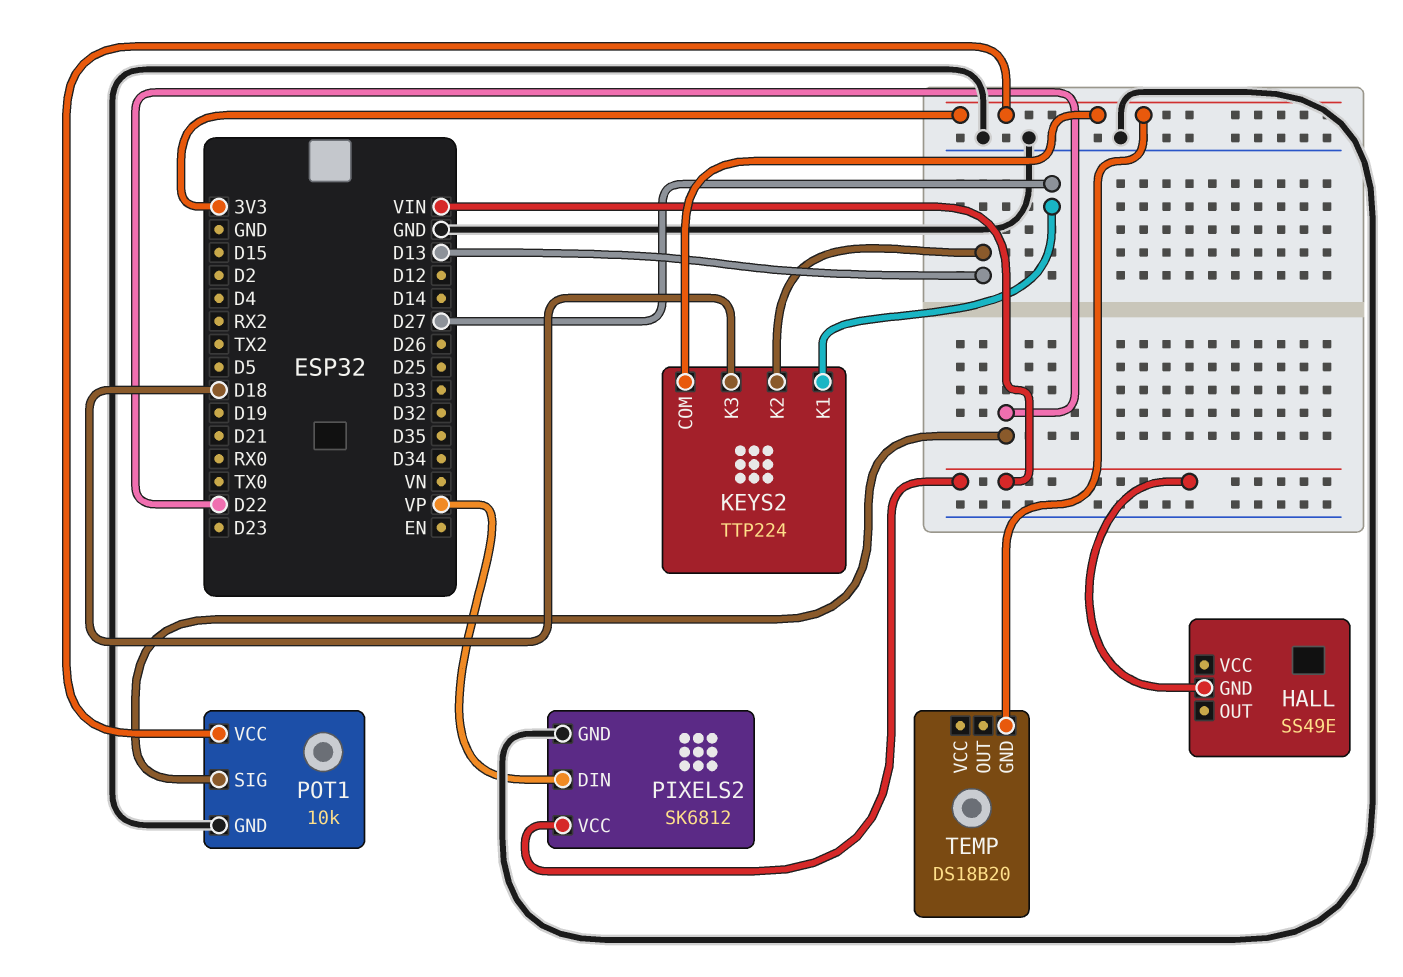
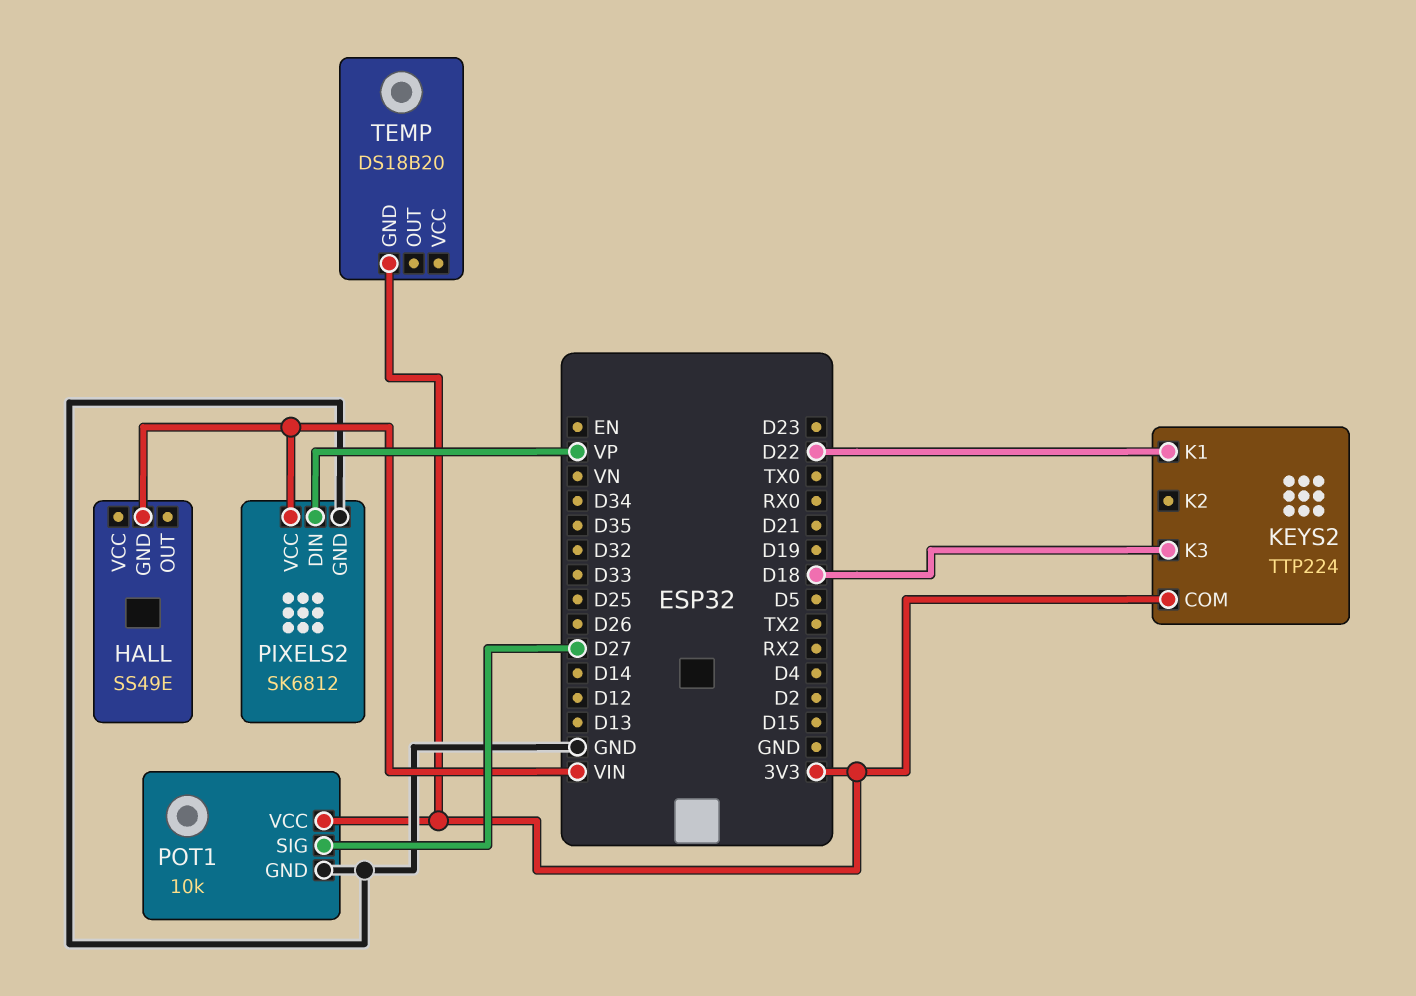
KEYS2 pin K1: D27 -> D22
KEYS2 pin K2: D13 -> none
POT1 pin SIG: D22 -> D27

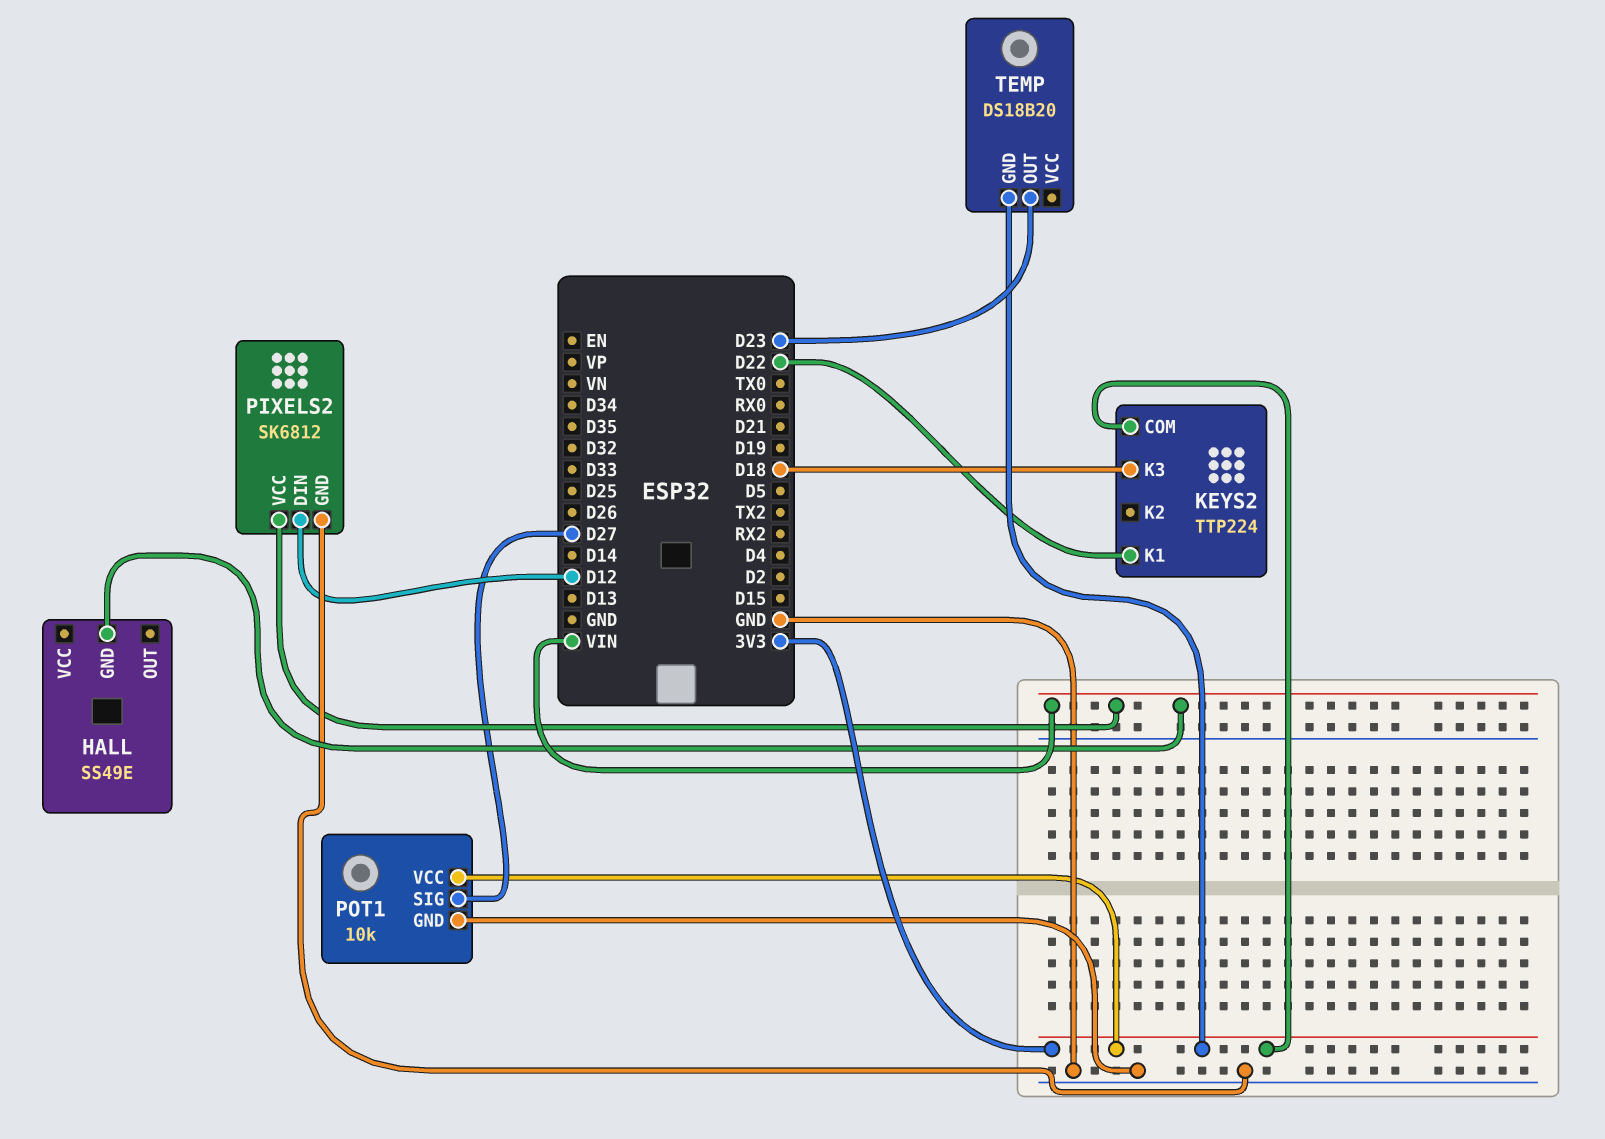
PIXELS2 pin DIN: VP -> D12
TEMP pin OUT: none -> D23

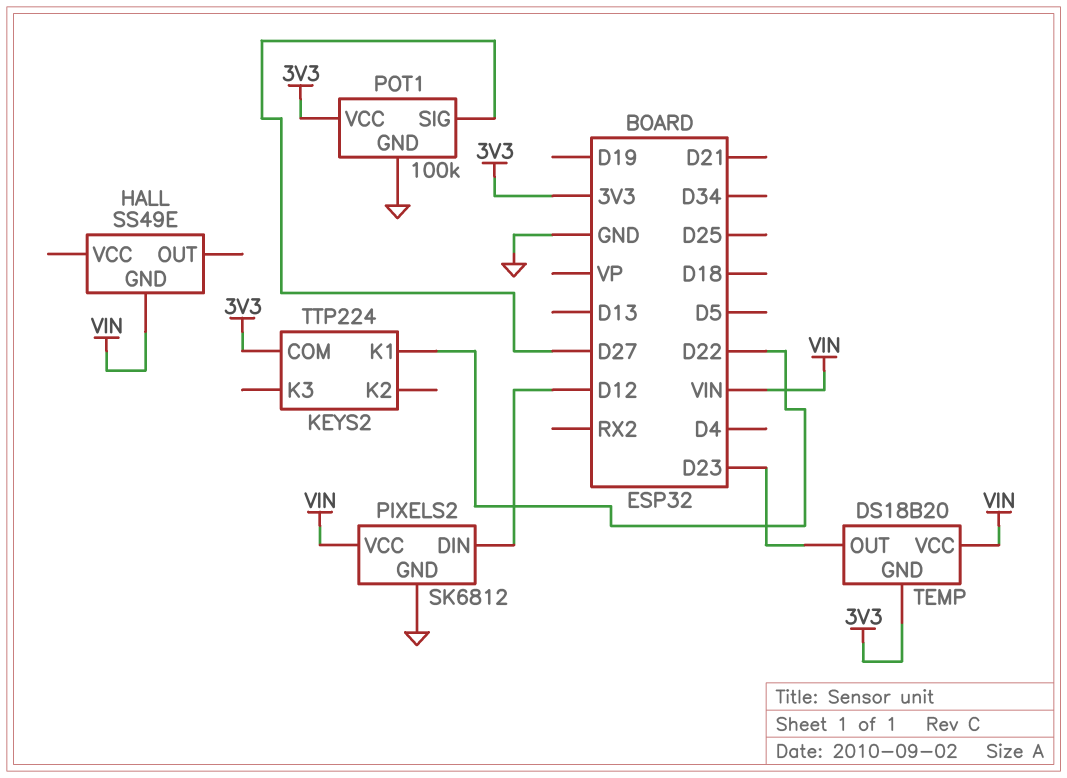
KEYS2 pin K3: D18 -> none
POT1: 10k -> 100k
TEMP pin VCC: none -> VIN

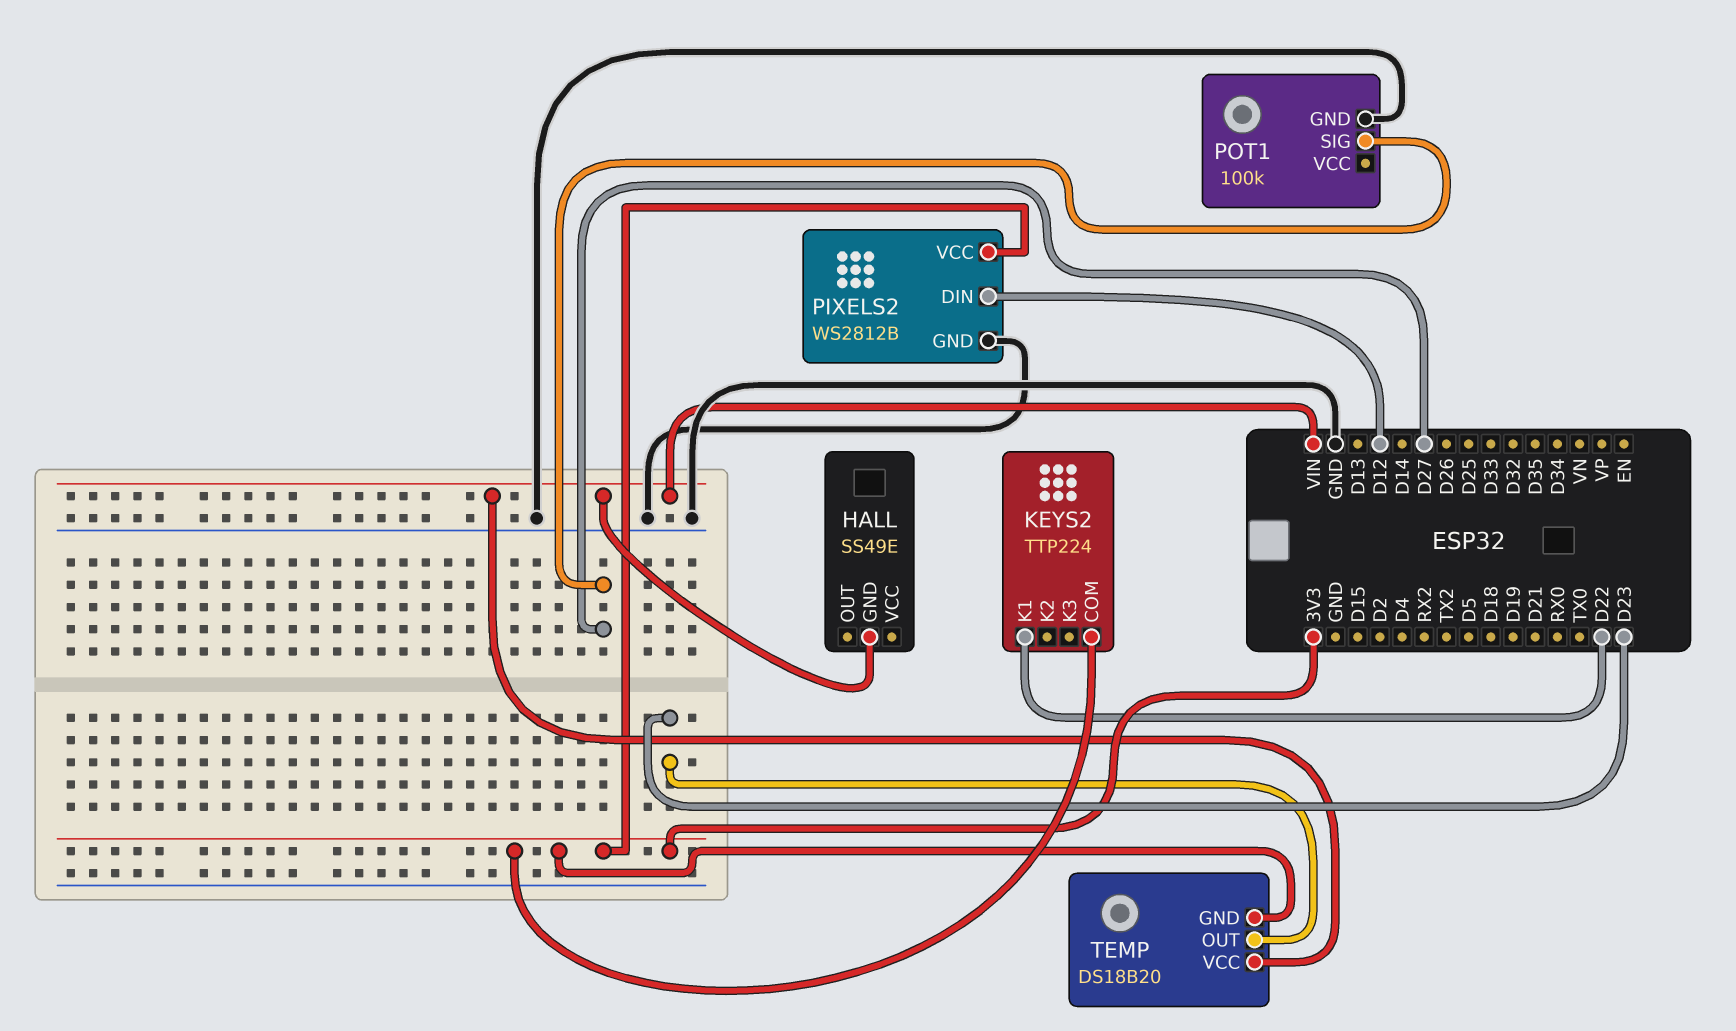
PIXELS2: SK6812 -> WS2812B
PIXELS2 pin VCC: VIN -> 3V3
POT1 pin VCC: 3V3 -> none

